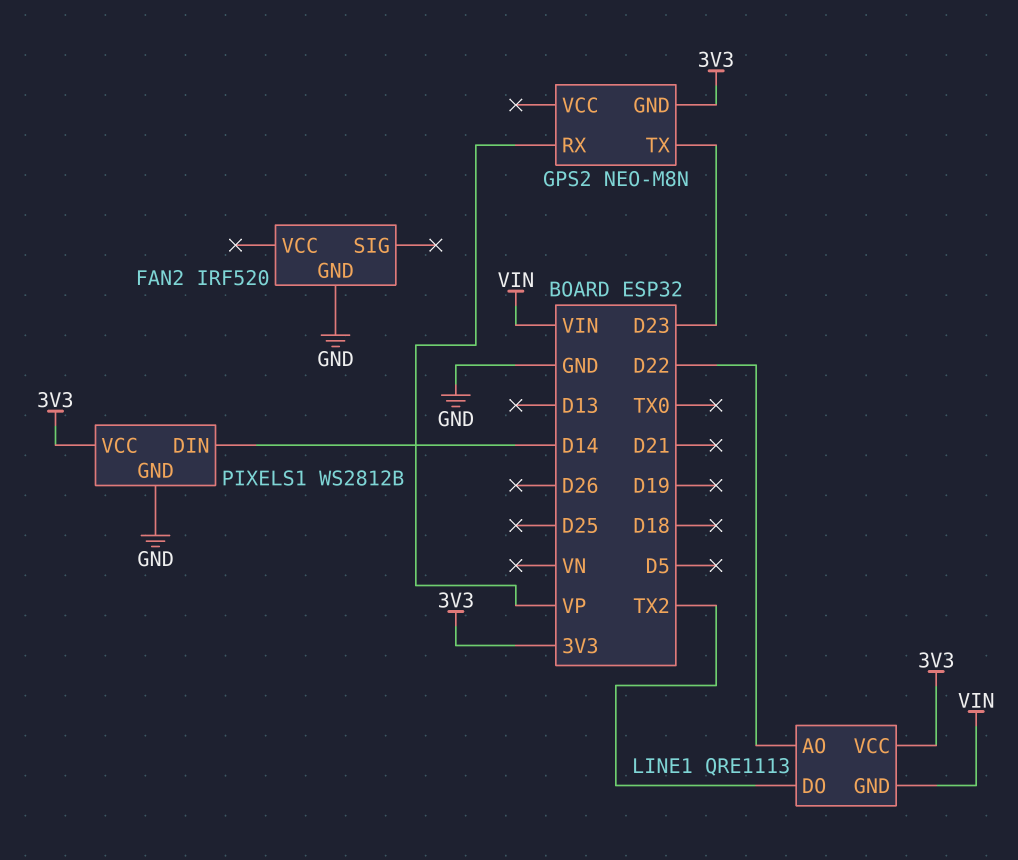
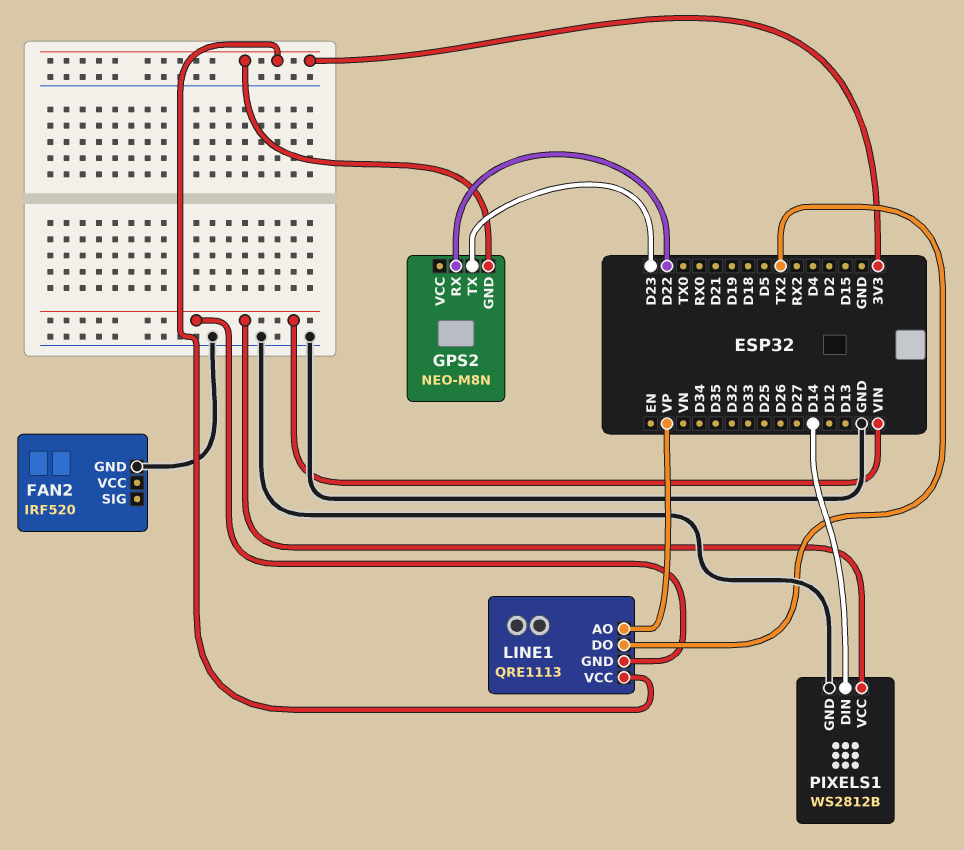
GPS2 pin RX: VP -> D22
LINE1 pin AO: D22 -> VP
PIXELS1 pin VCC: 3V3 -> VIN

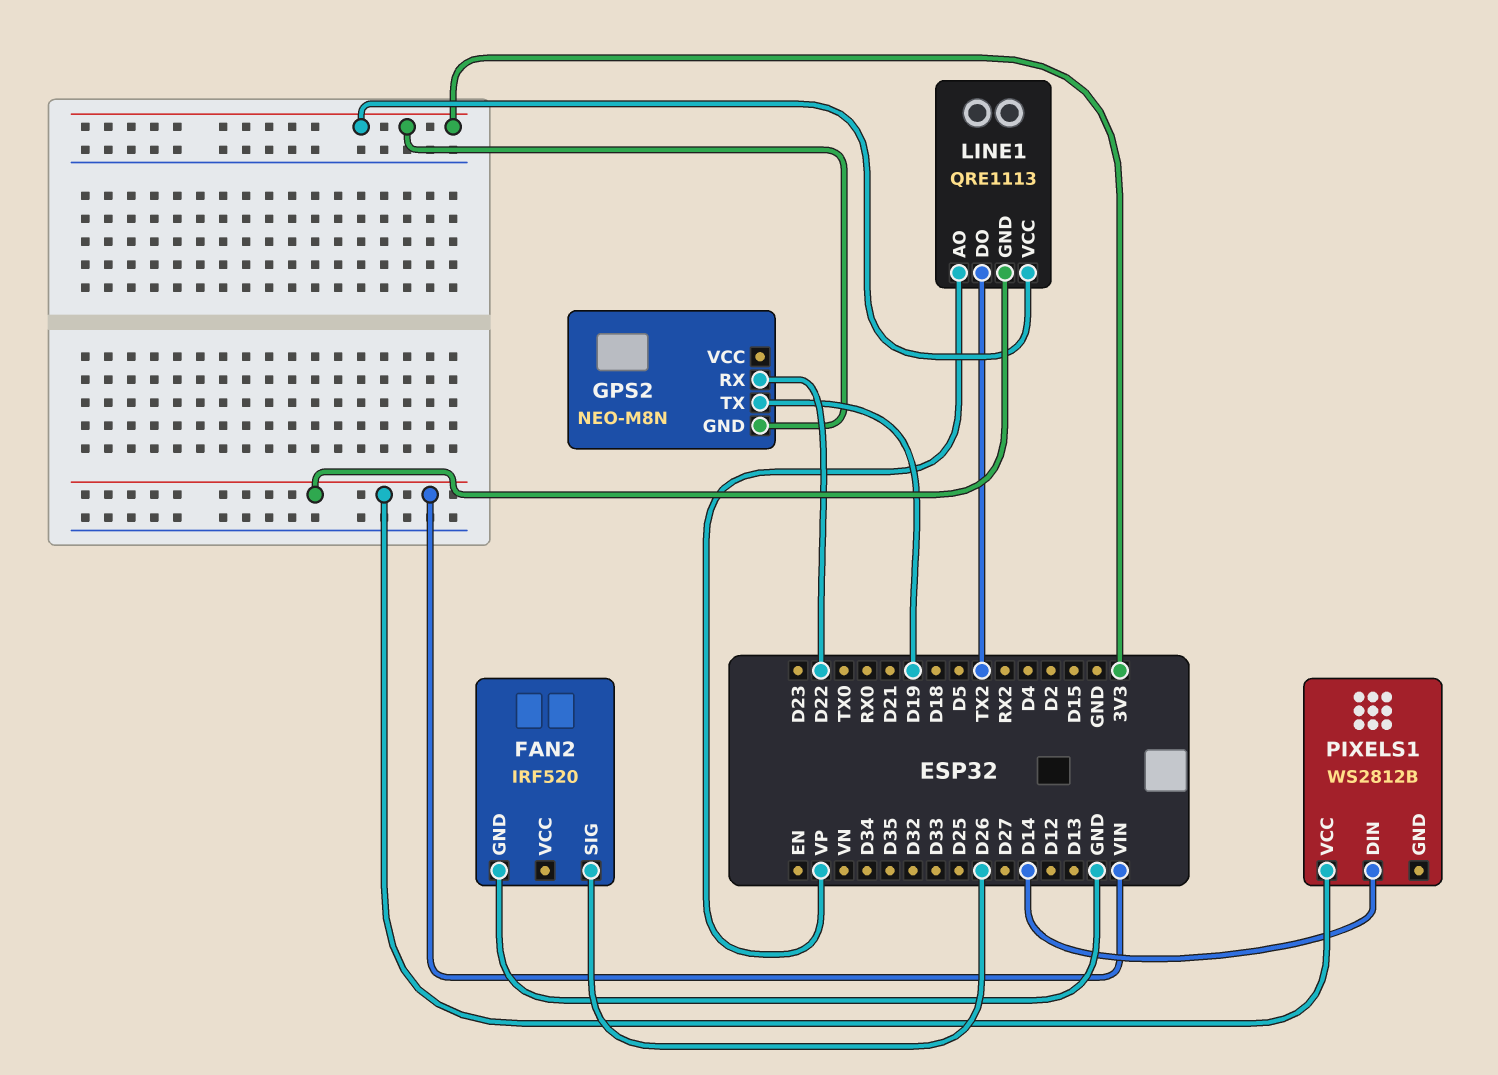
FAN2 pin SIG: none -> D26
GPS2 pin TX: D23 -> D19
PIXELS1 pin GND: GND -> none

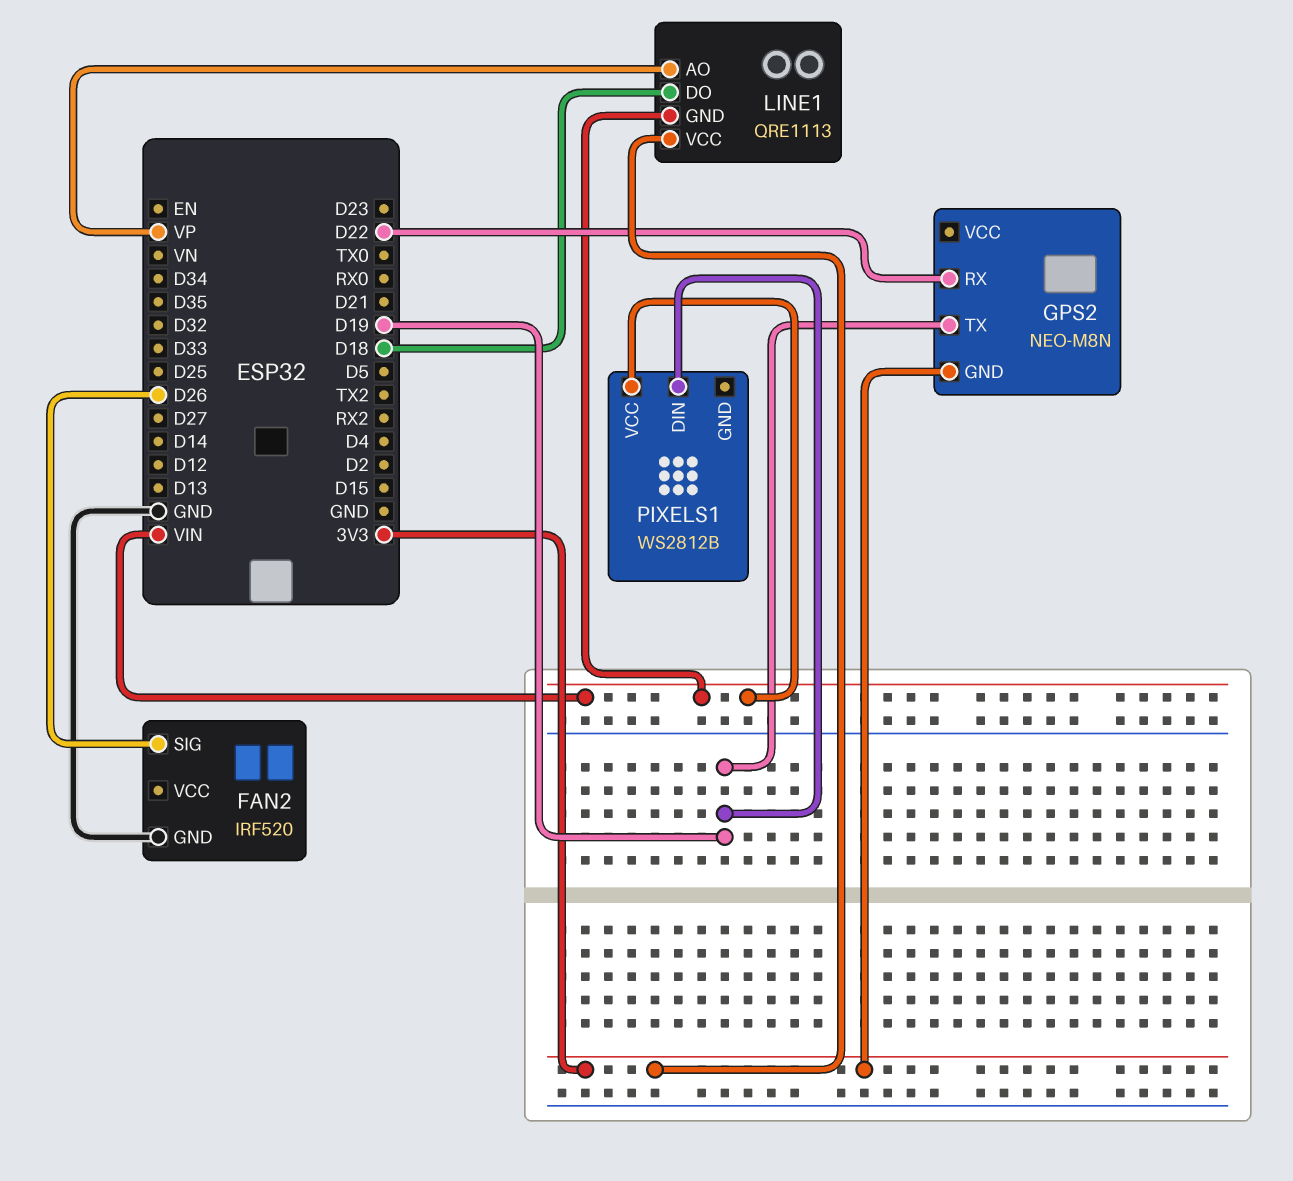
LINE1 pin DO: TX2 -> D18
PIXELS1 pin DIN: D14 -> D19

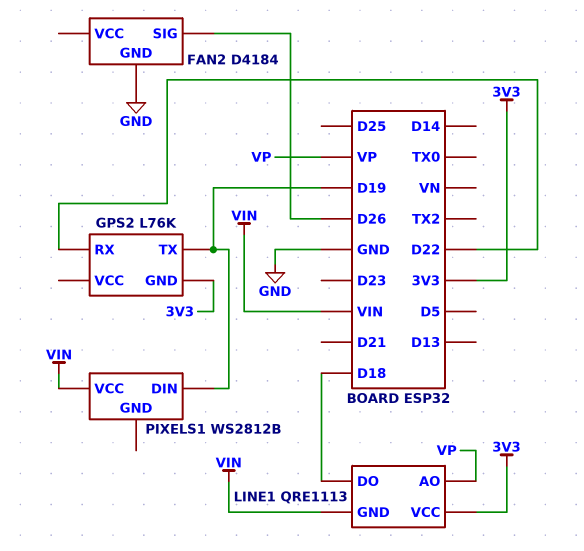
FAN2: IRF520 -> D4184
GPS2: NEO-M8N -> L76K

